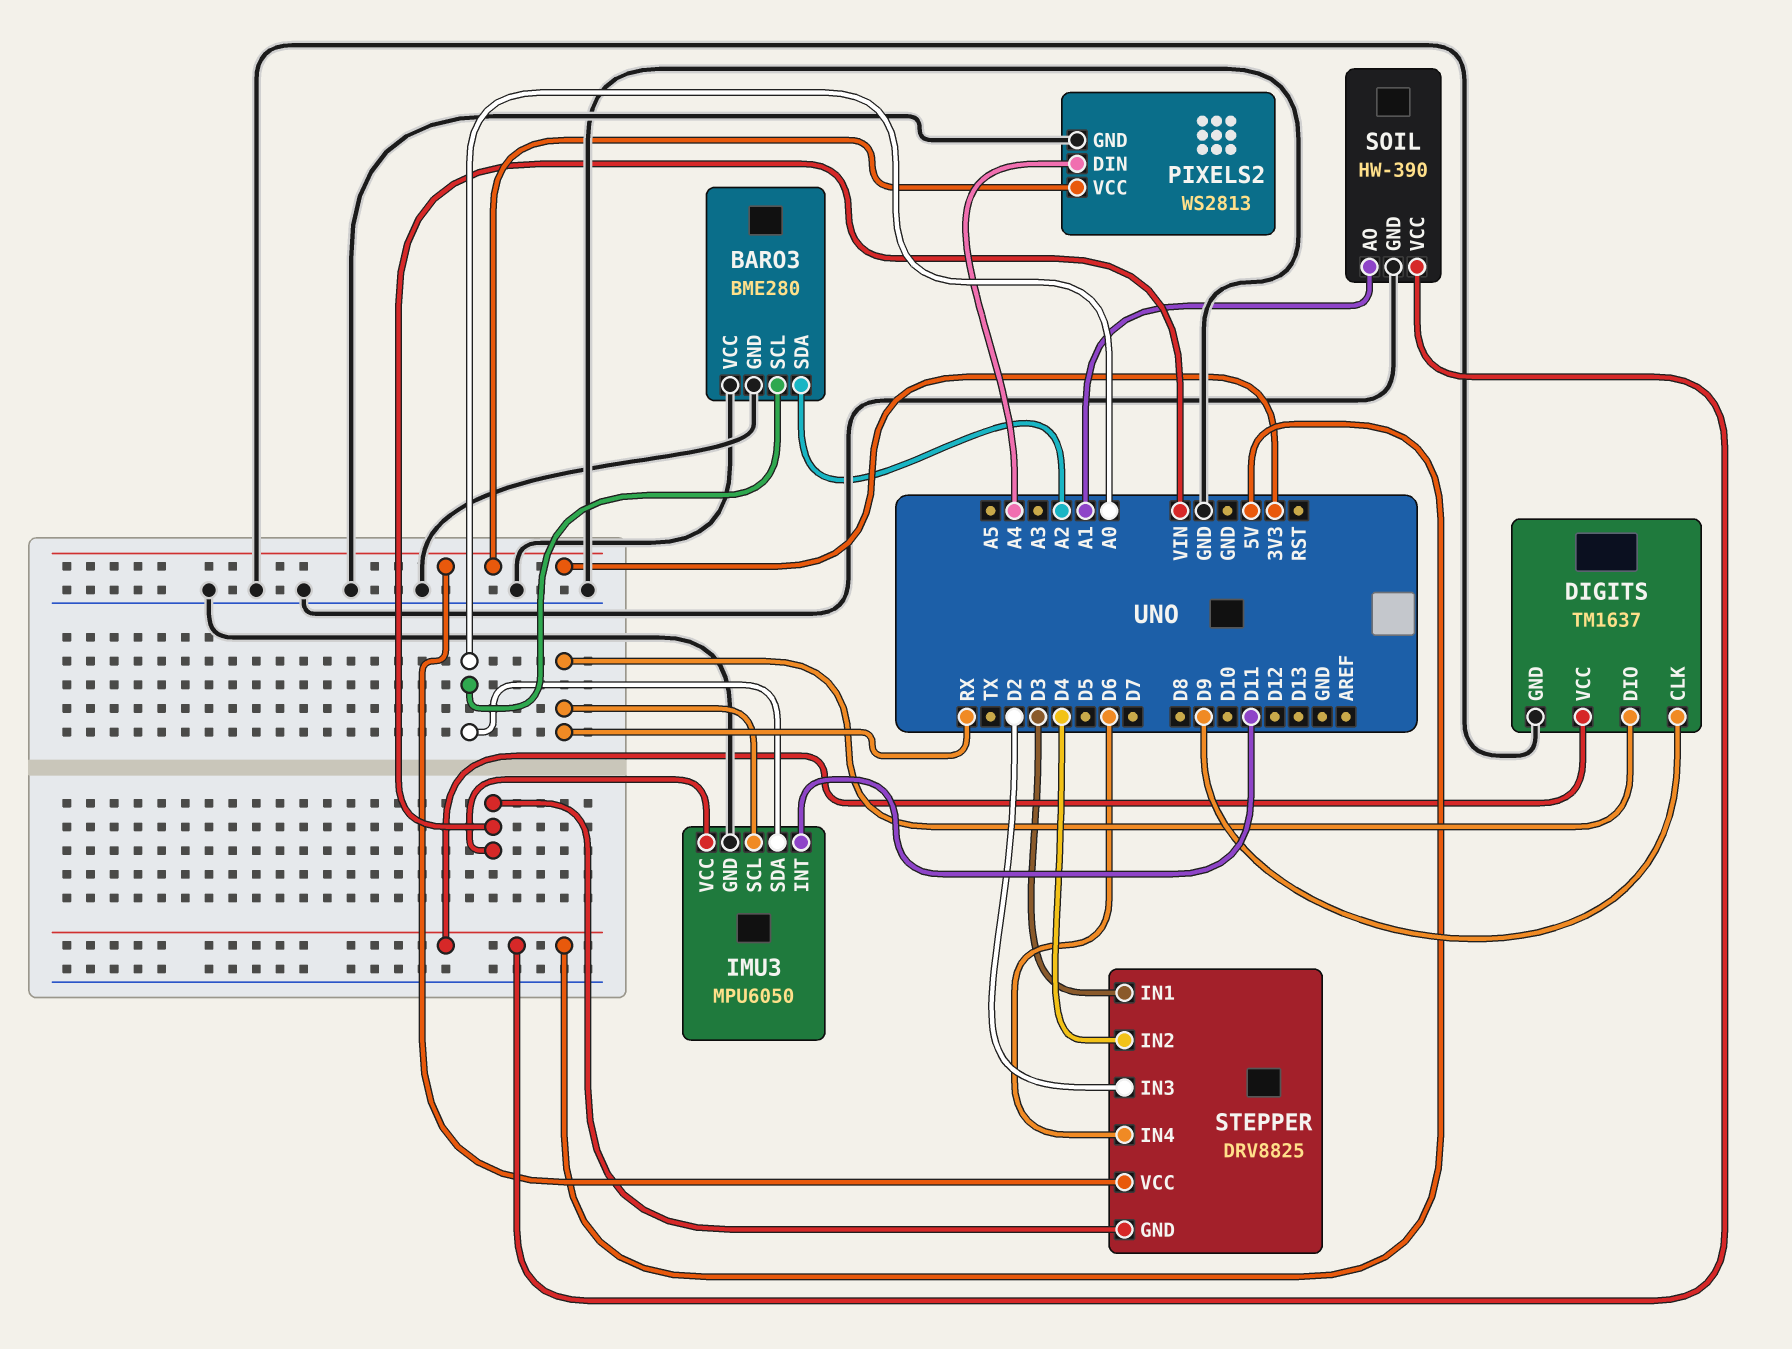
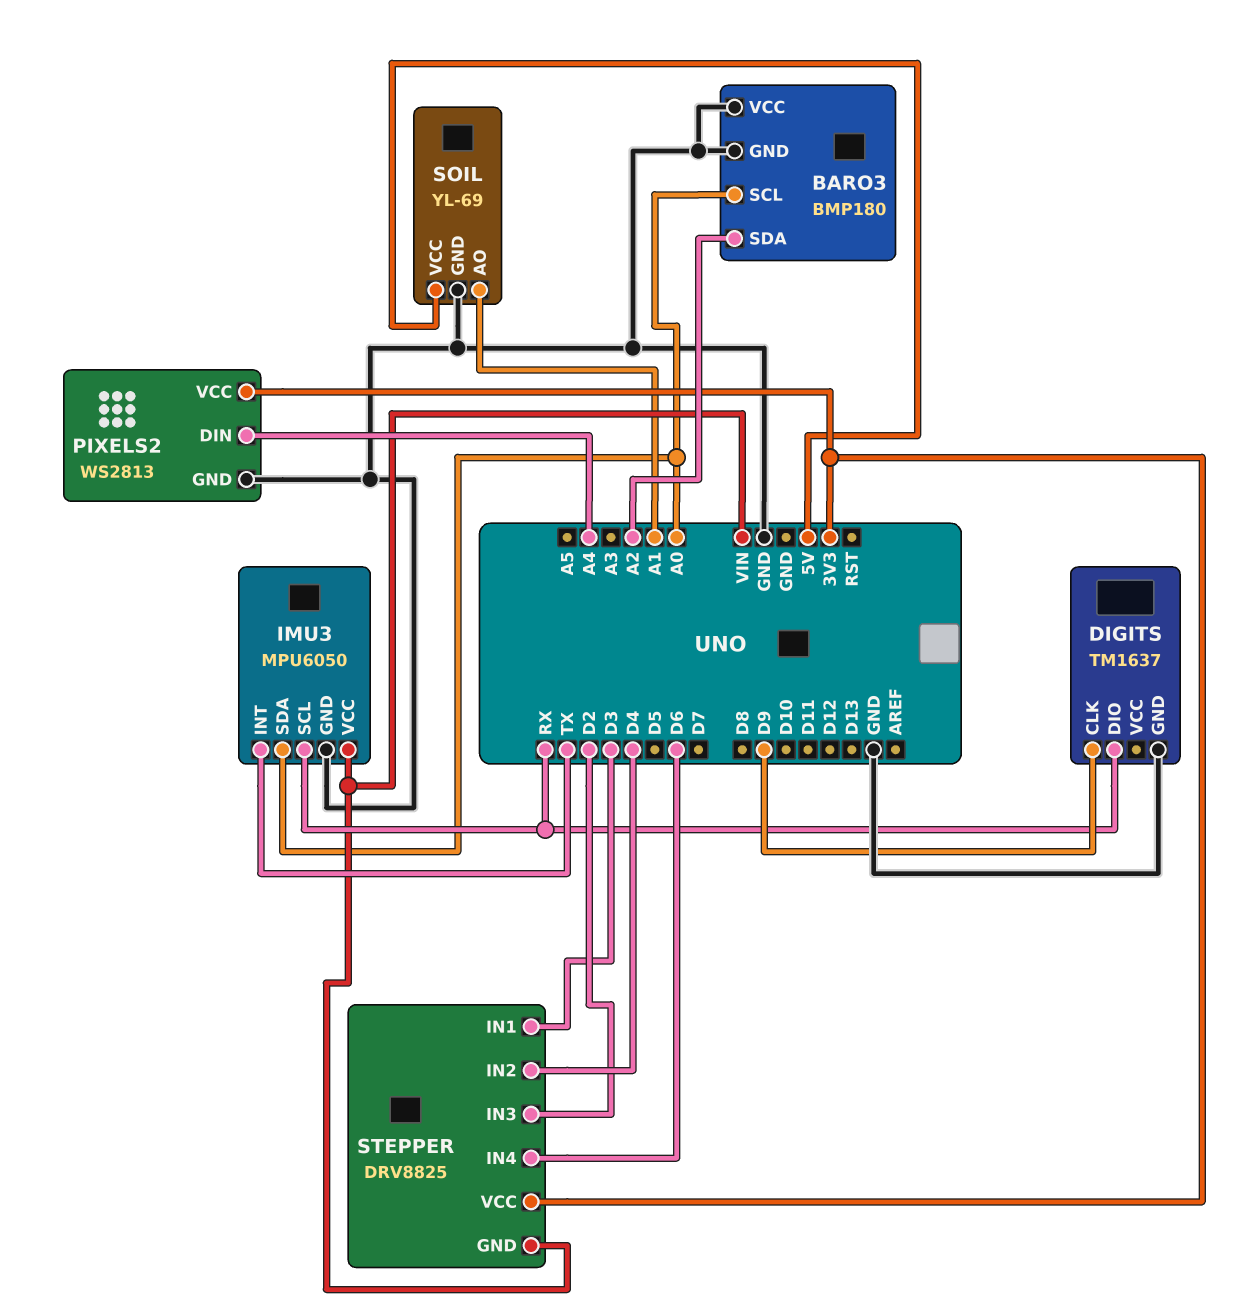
BARO3: BME280 -> BMP180
DIGITS pin VCC: 5V -> none
IMU3 pin INT: D11 -> TX
SOIL: HW-390 -> YL-69

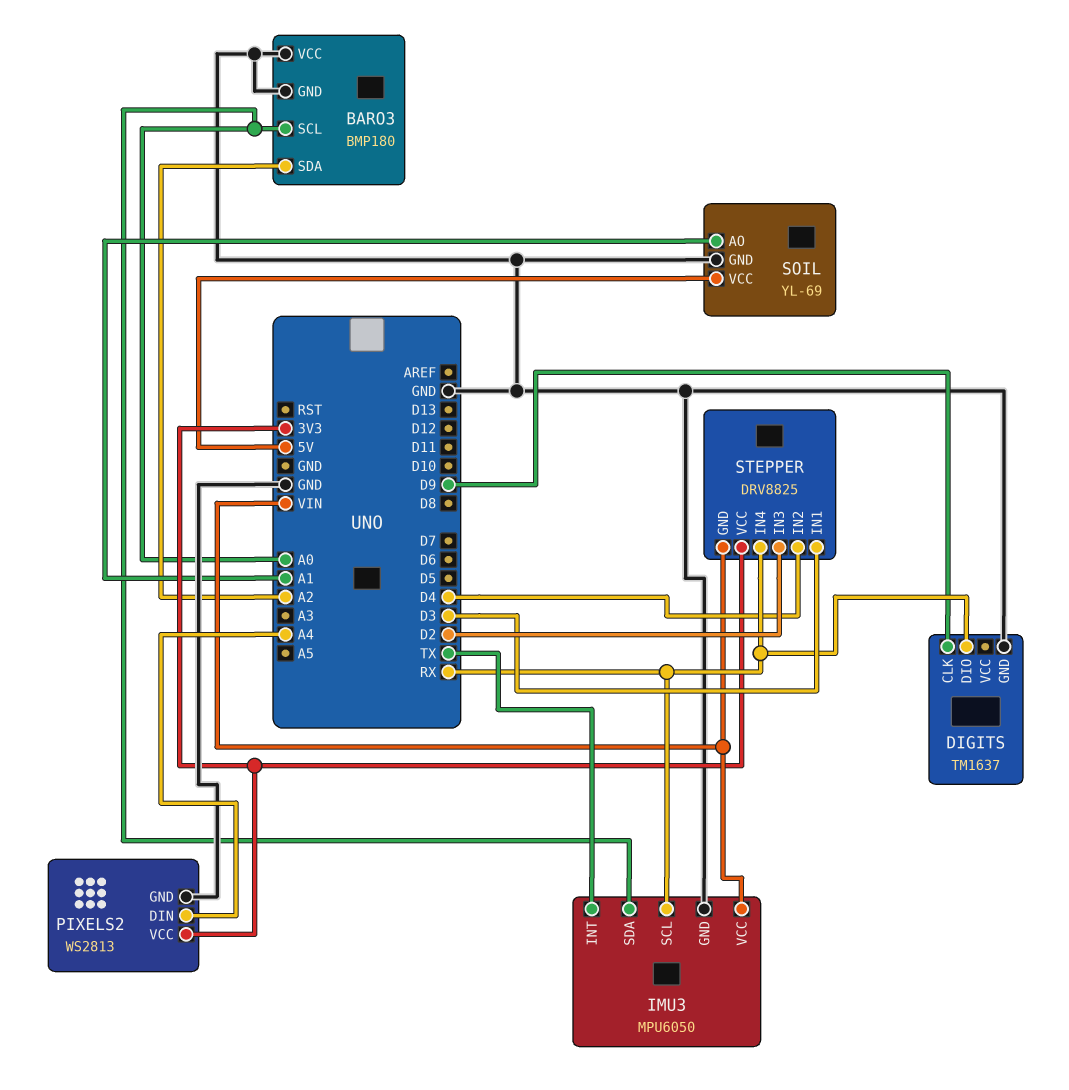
STEPPER pin IN4: D6 -> RX

